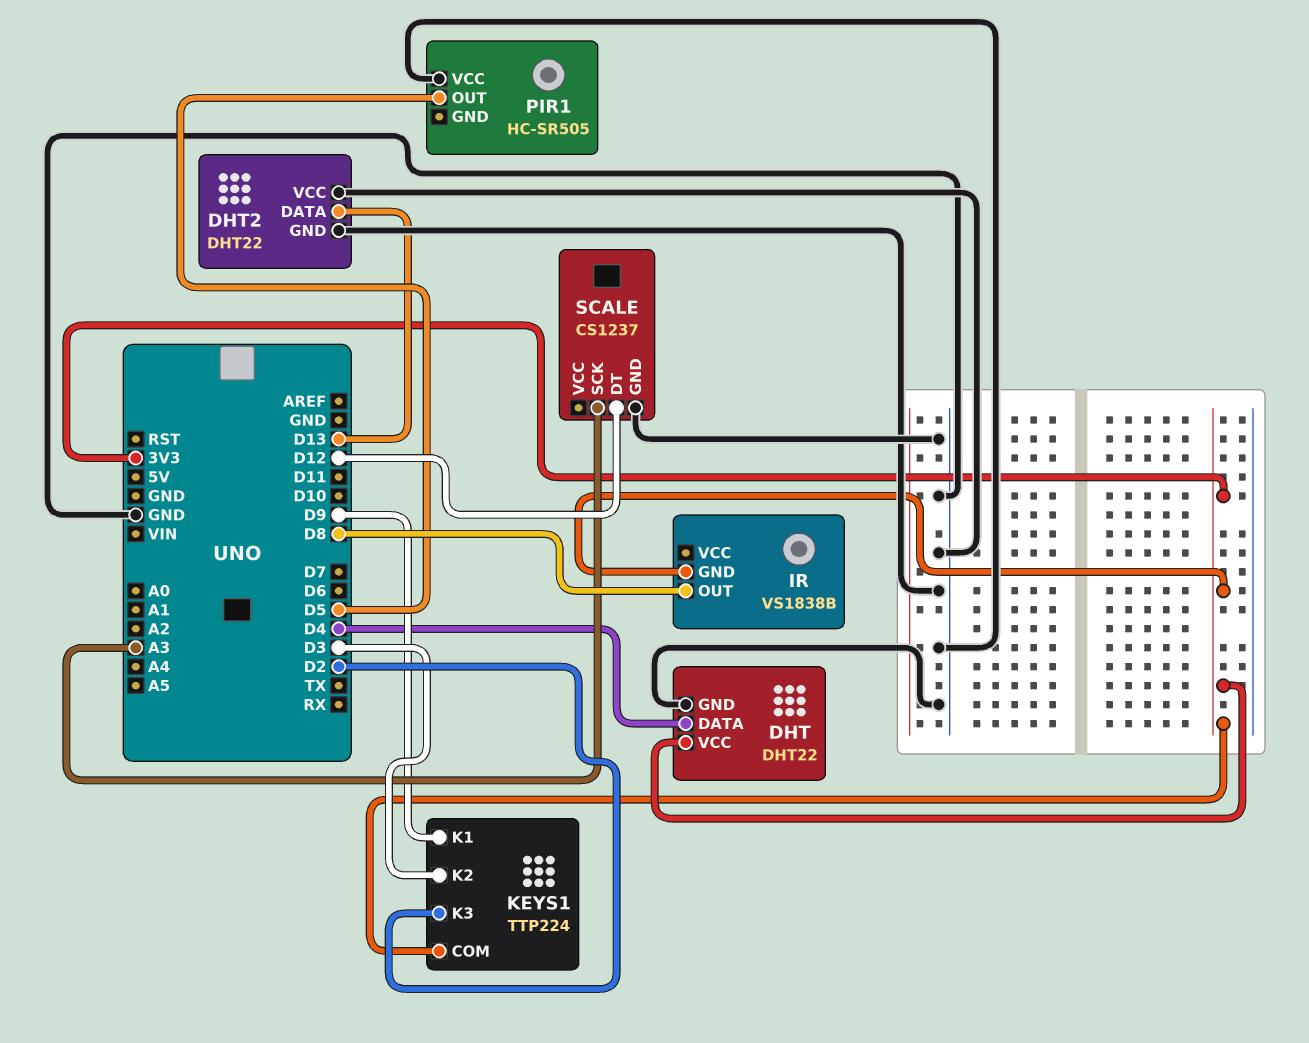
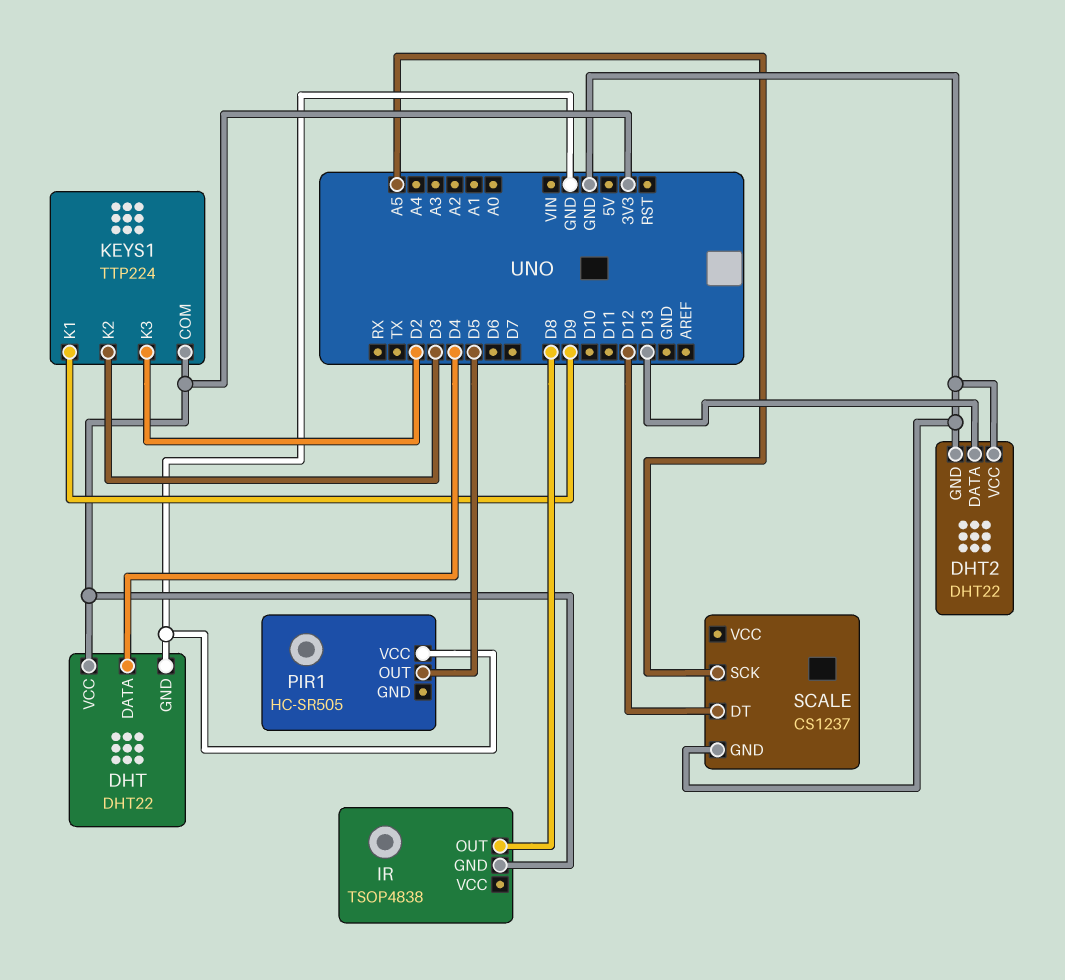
IR: VS1838B -> TSOP4838
SCALE pin SCK: A3 -> A5

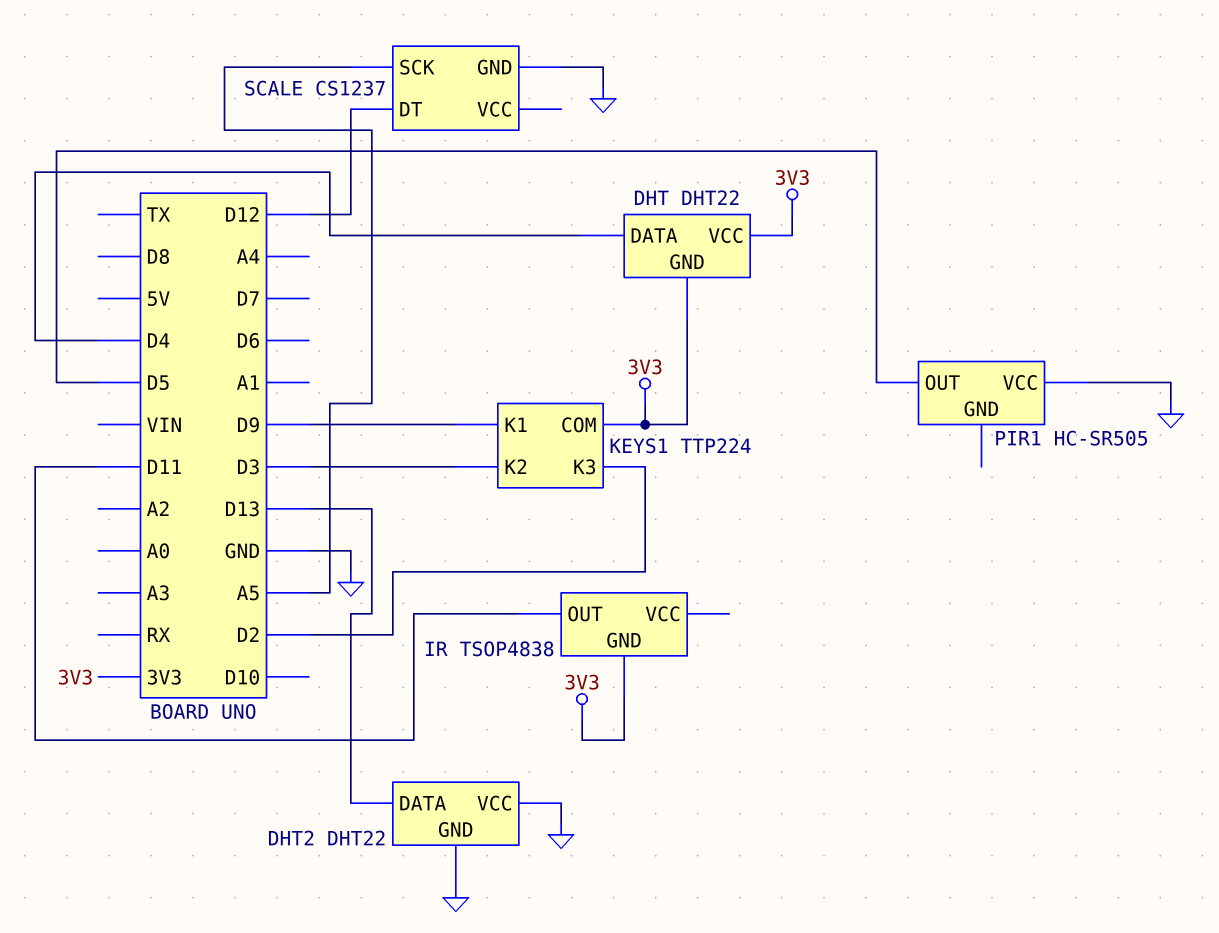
DHT pin GND: GND -> 3V3
IR pin OUT: D8 -> D11

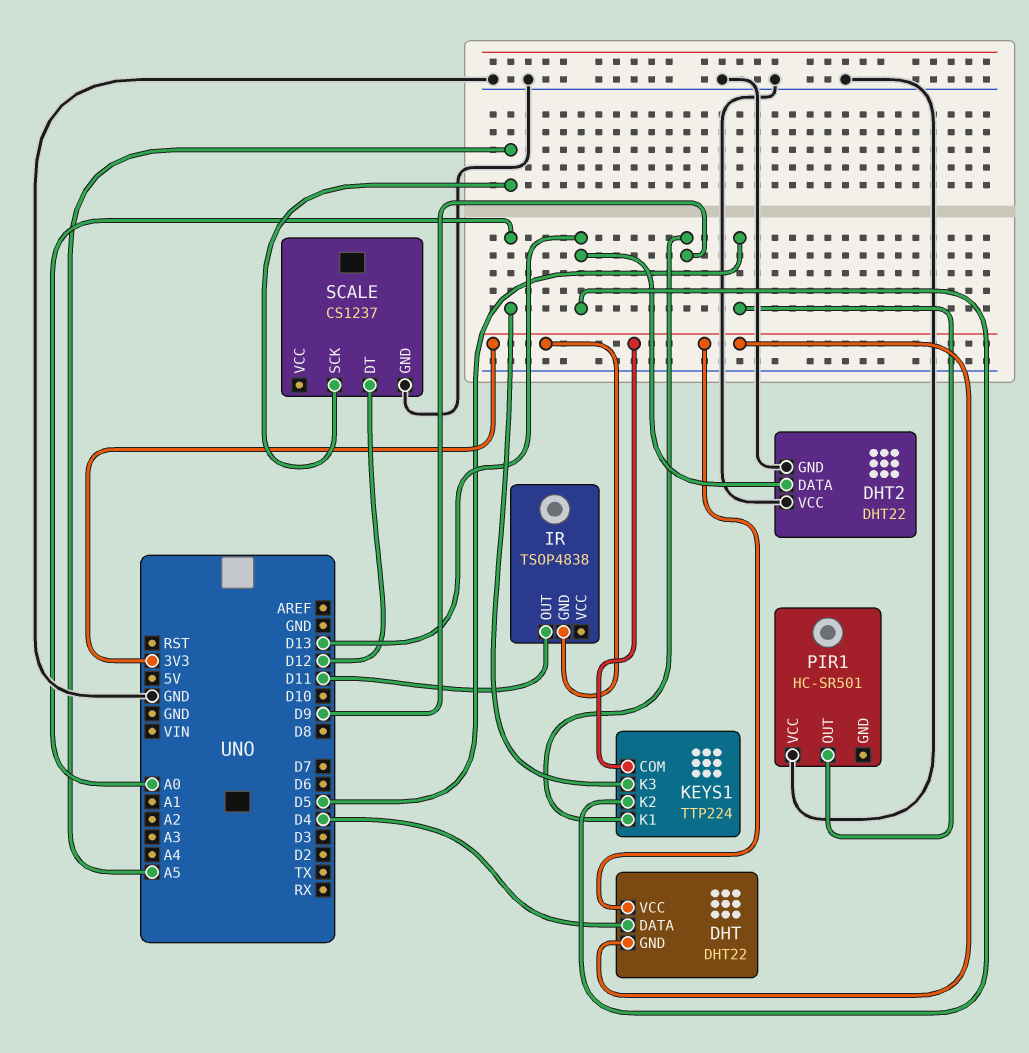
KEYS1 pin K2: D3 -> D13
KEYS1 pin K3: D2 -> A0
PIR1: HC-SR505 -> HC-SR501

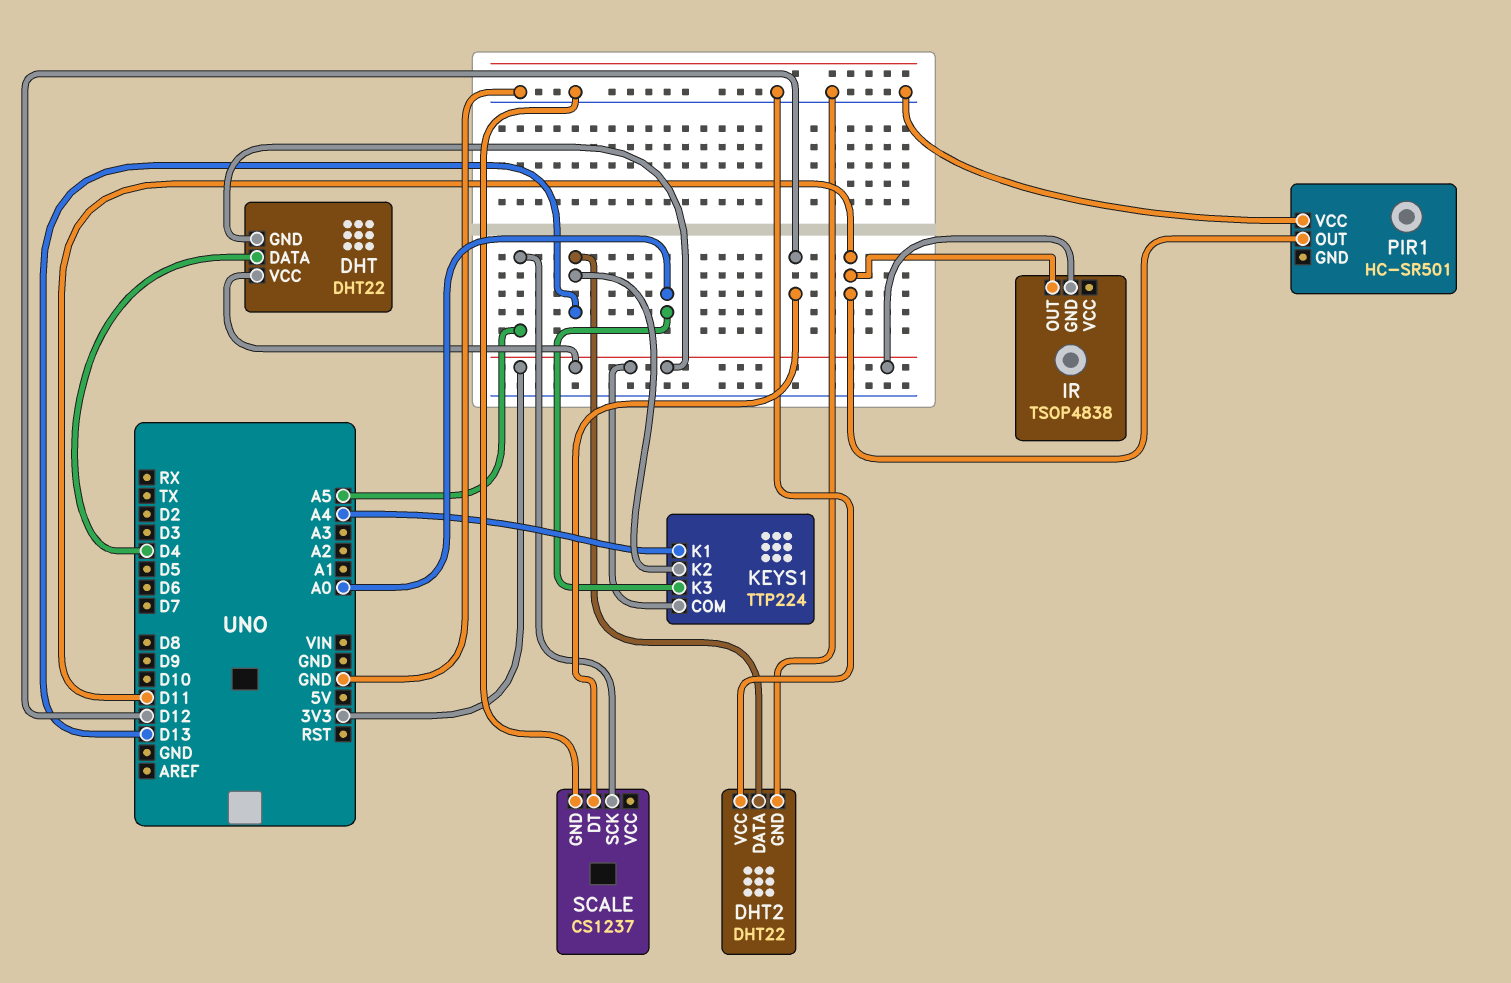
KEYS1 pin K1: D9 -> A4
PIR1 pin OUT: D5 -> D11

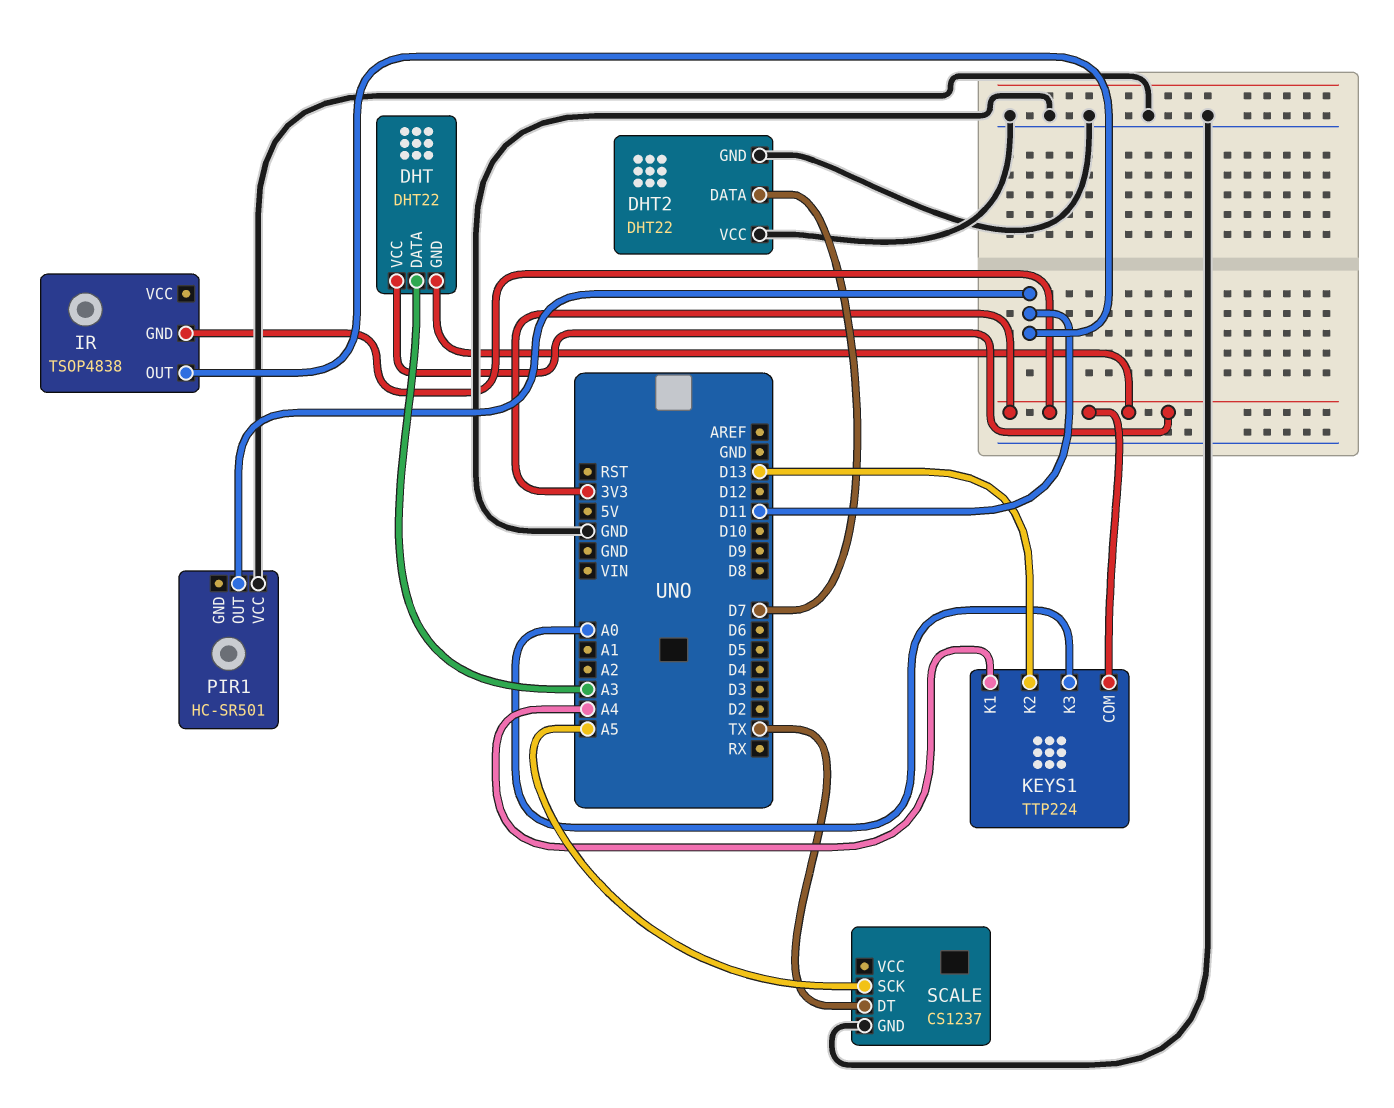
DHT pin DATA: D4 -> A3
DHT2 pin DATA: D13 -> D7
SCALE pin DT: D12 -> TX

